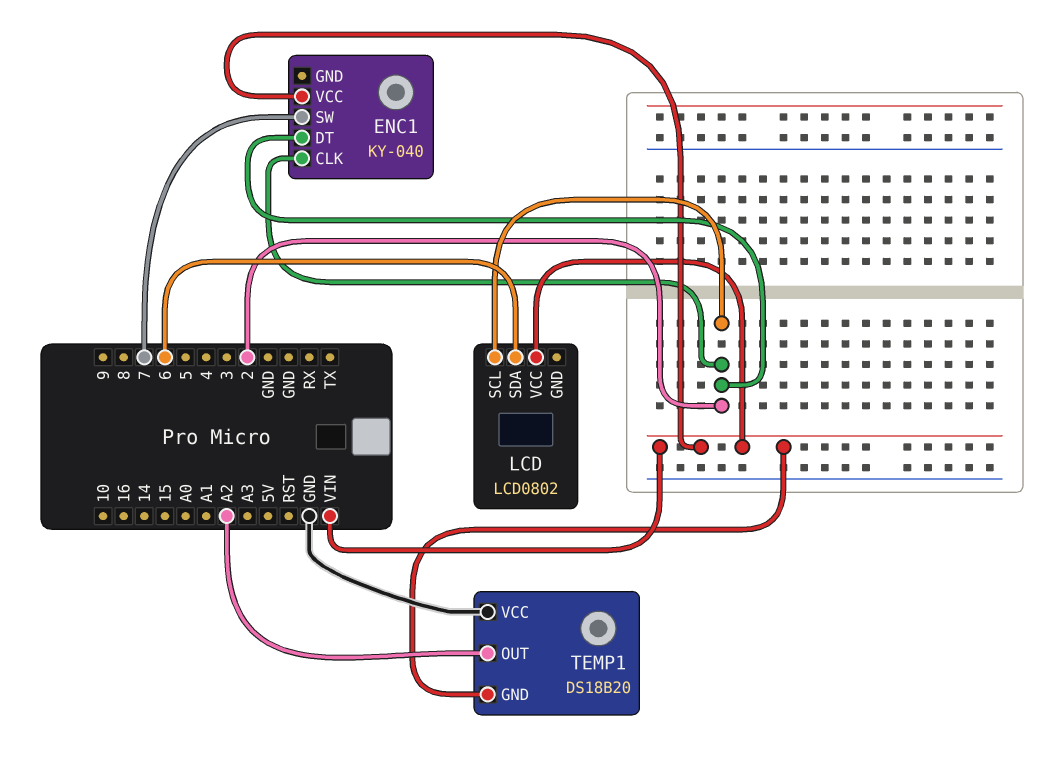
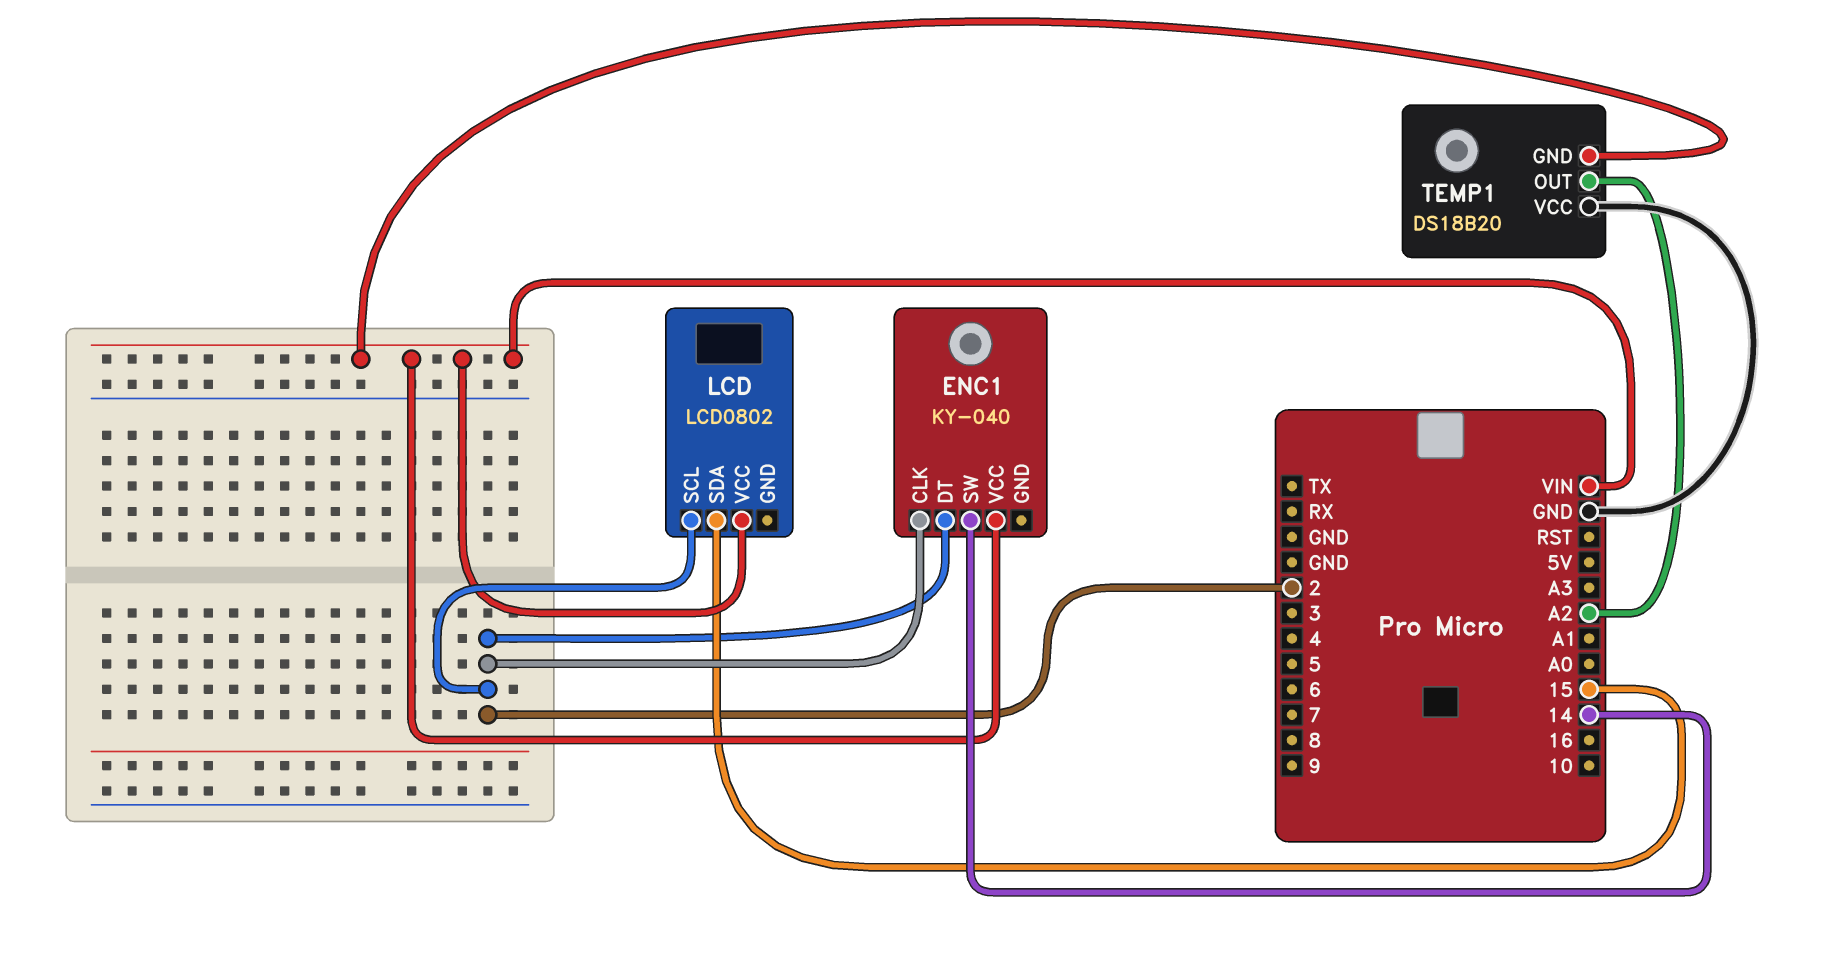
ENC1 pin SW: 7 -> 14
LCD pin SDA: 6 -> 15

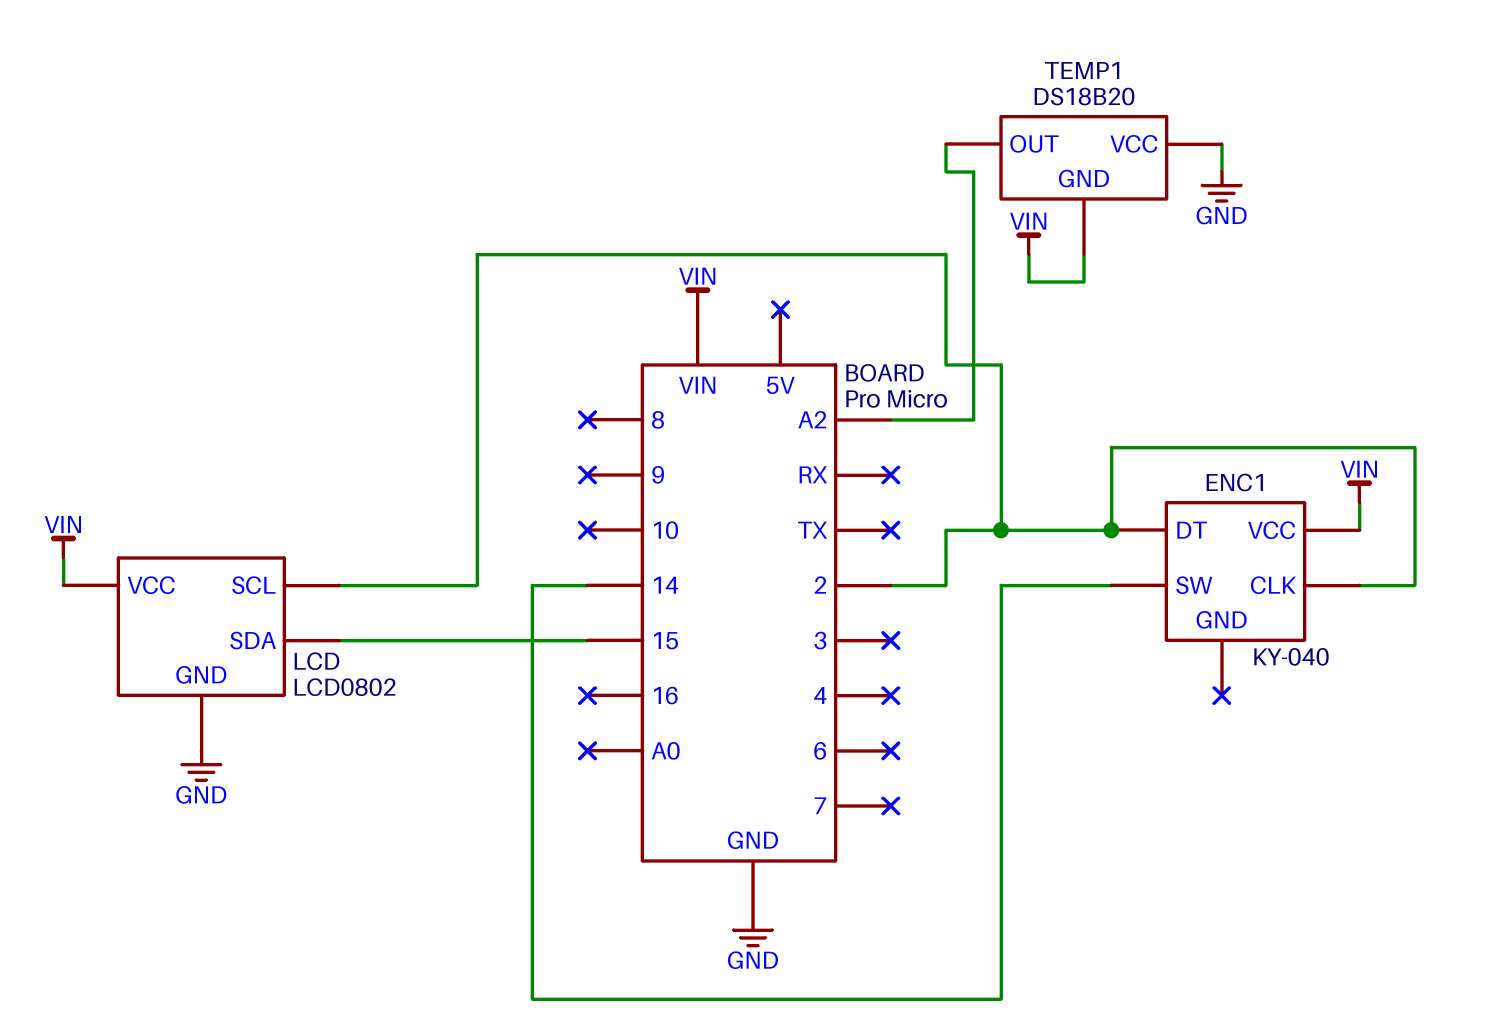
LCD pin GND: none -> GND

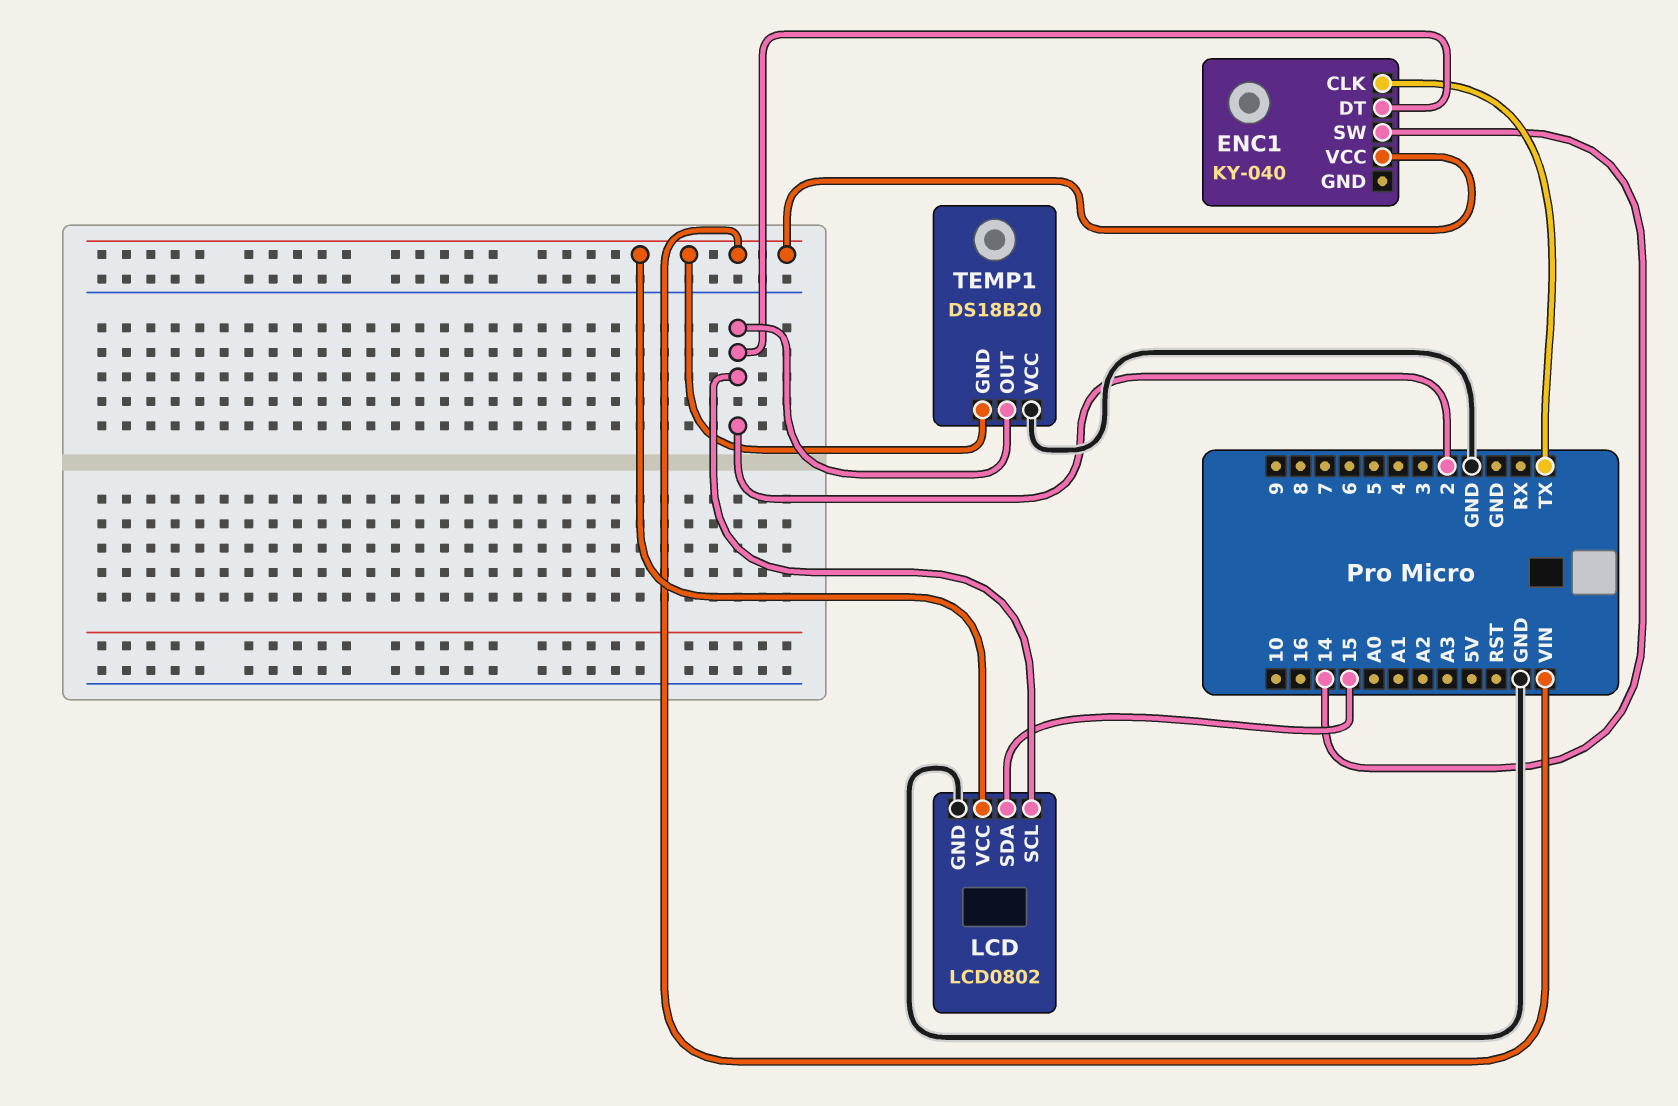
ENC1 pin CLK: 2 -> TX
TEMP1 pin OUT: A2 -> 2

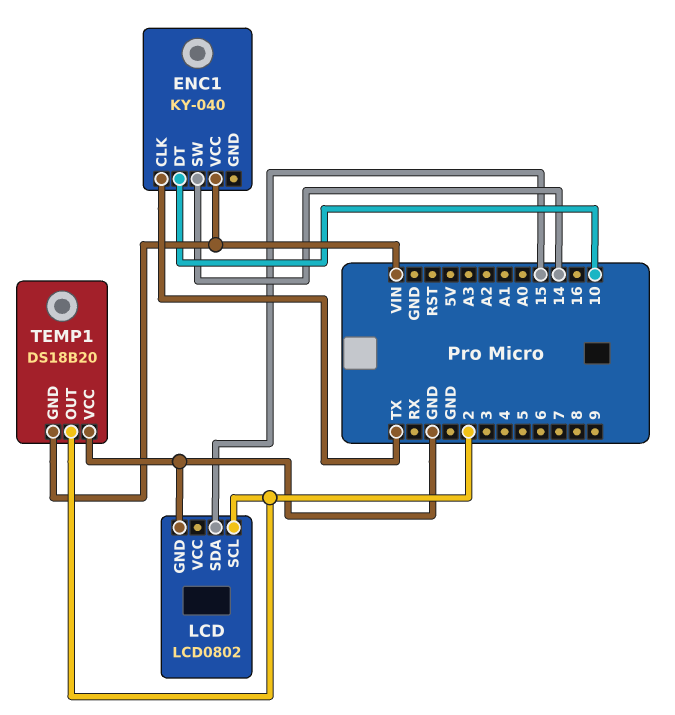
ENC1 pin DT: 2 -> 10
LCD pin VCC: VIN -> none

